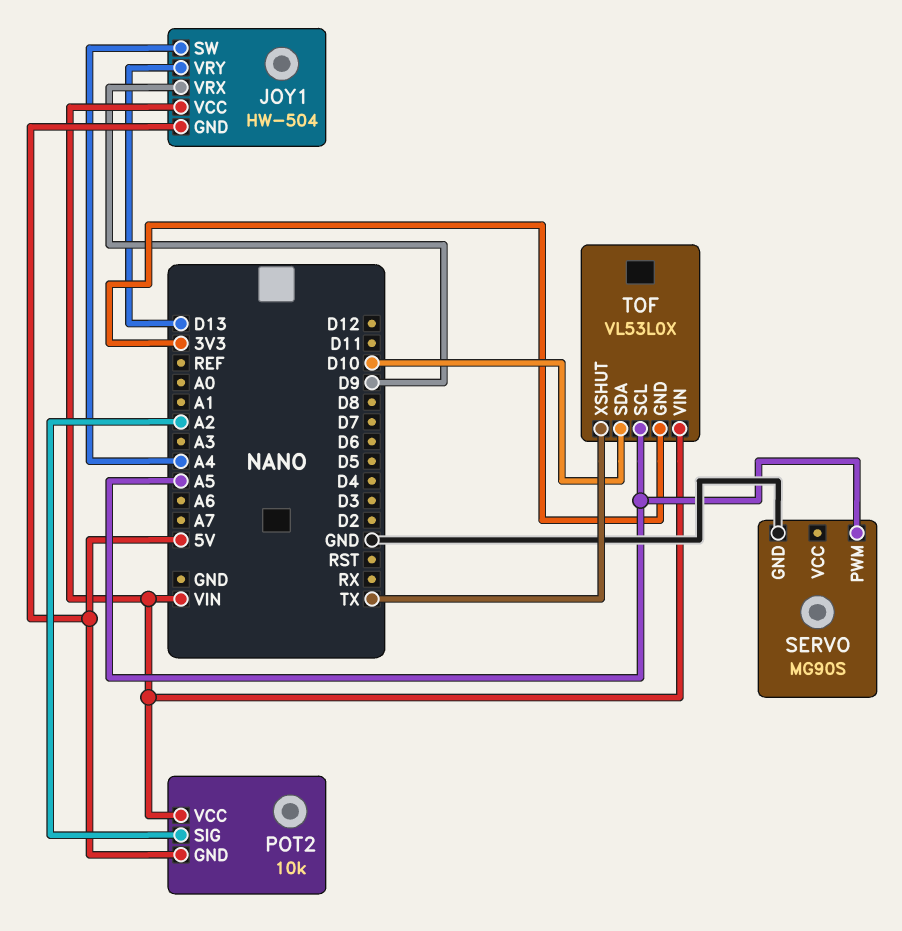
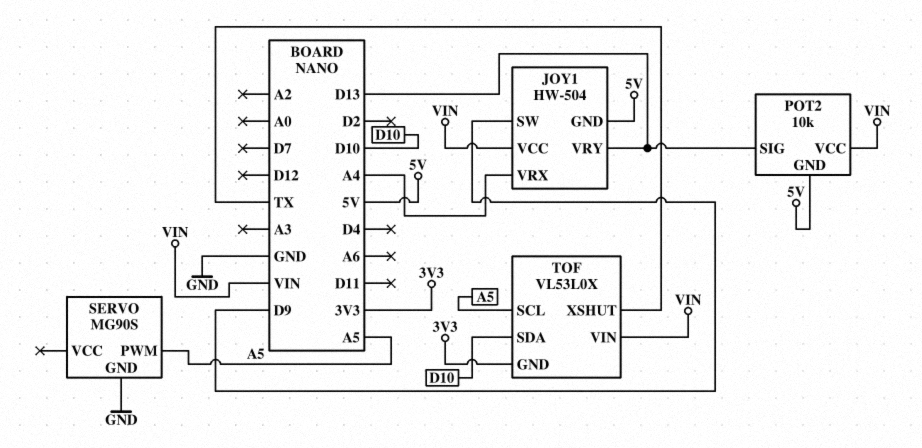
JOY1 pin SW: A4 -> D9
JOY1 pin VRX: D9 -> A4
POT2 pin SIG: A2 -> D13

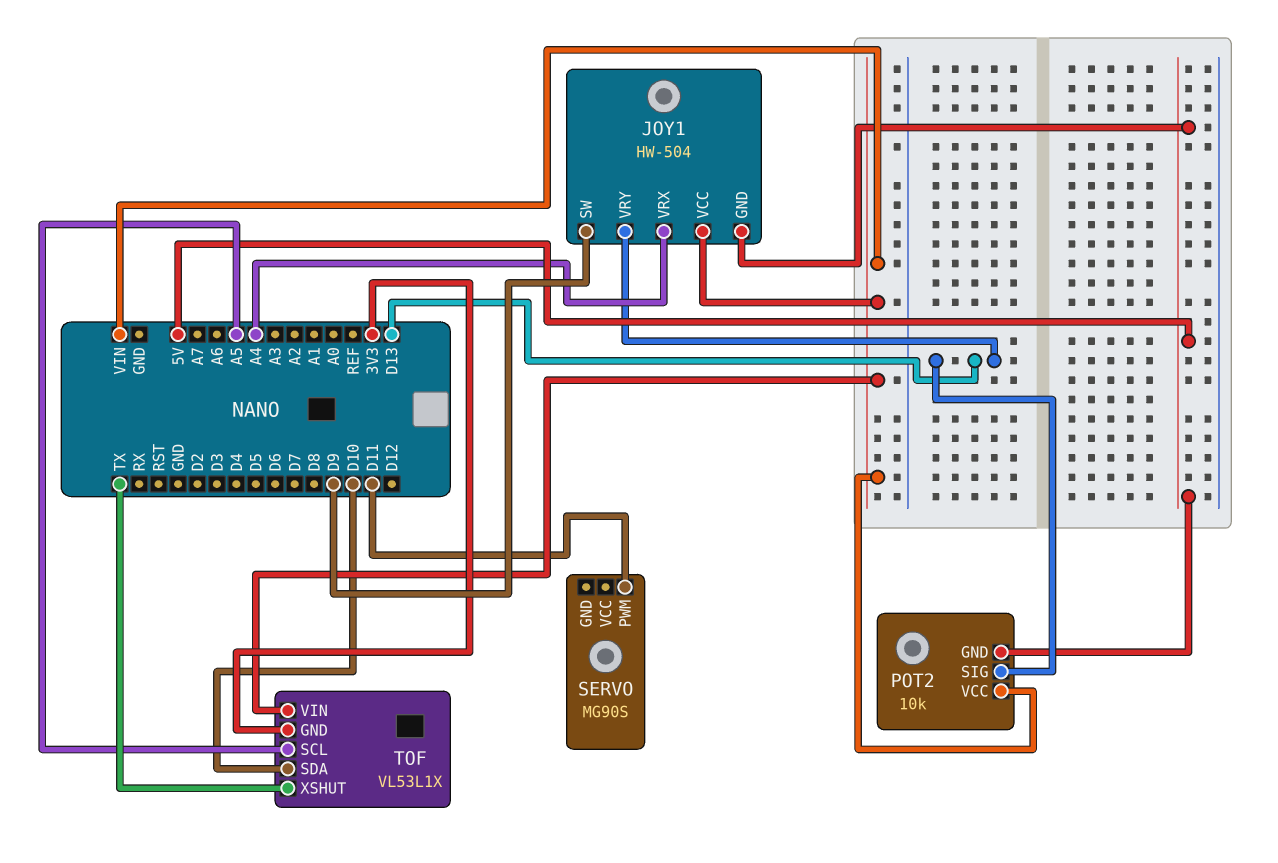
SERVO pin GND: GND -> none
SERVO pin PWM: A5 -> D11
TOF: VL53L0X -> VL53L1X

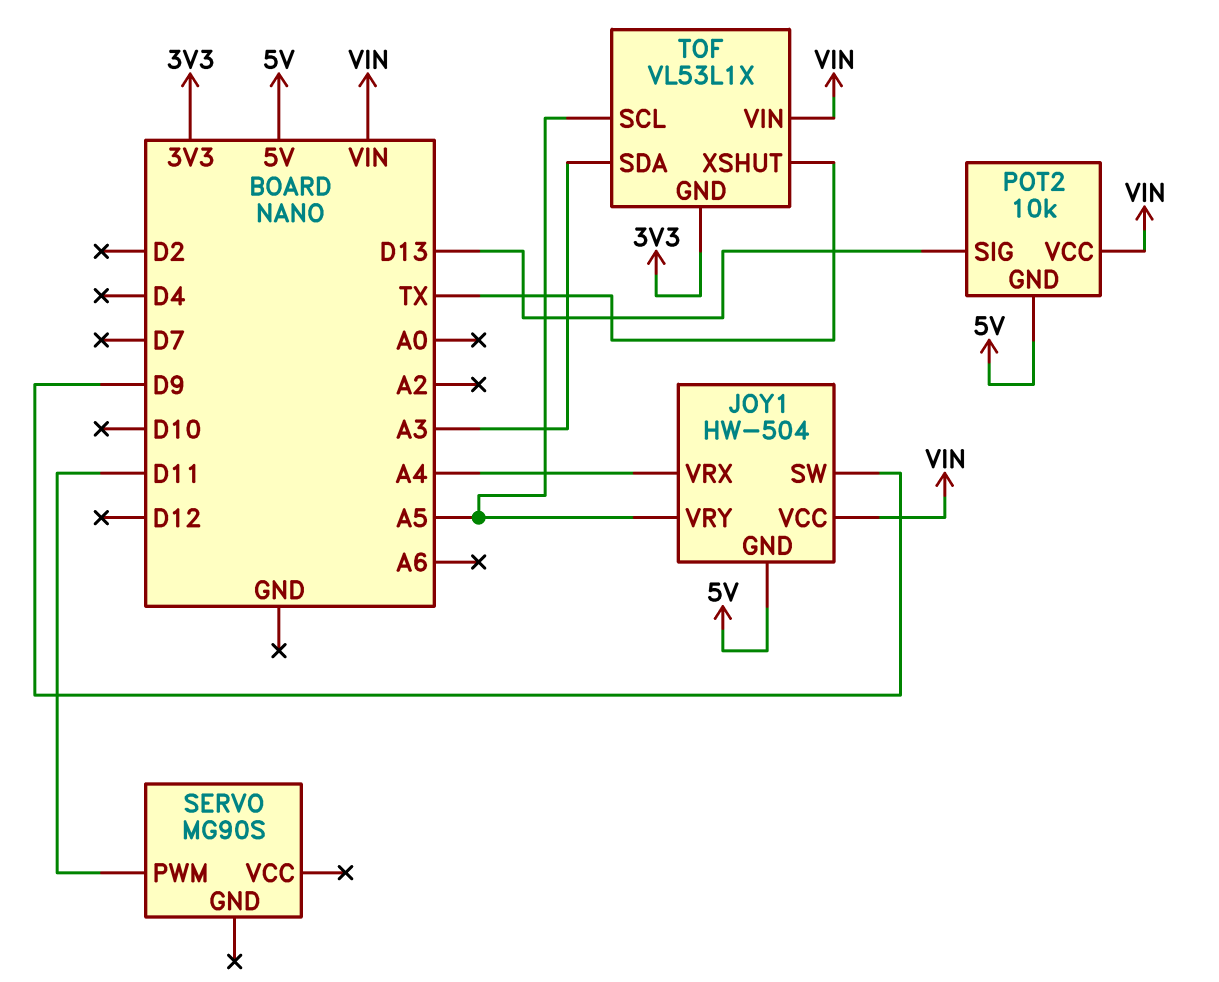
JOY1 pin VRY: D13 -> A5
TOF pin SDA: D10 -> A3

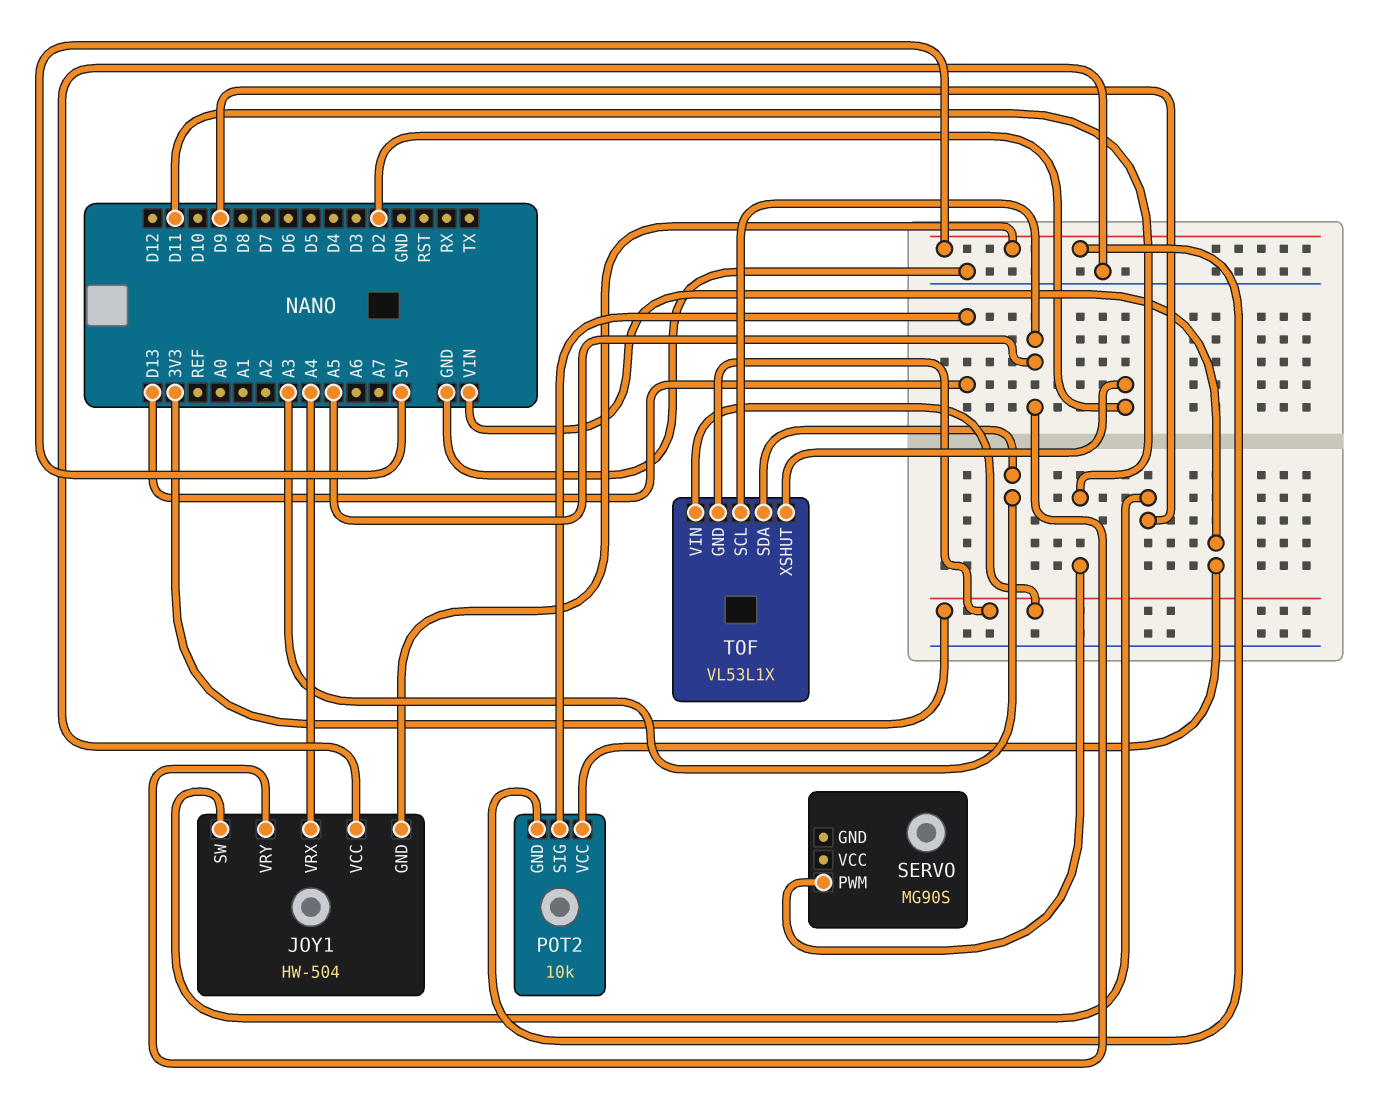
JOY1 pin VCC: VIN -> GND
TOF pin VIN: VIN -> 3V3
TOF pin XSHUT: TX -> D2

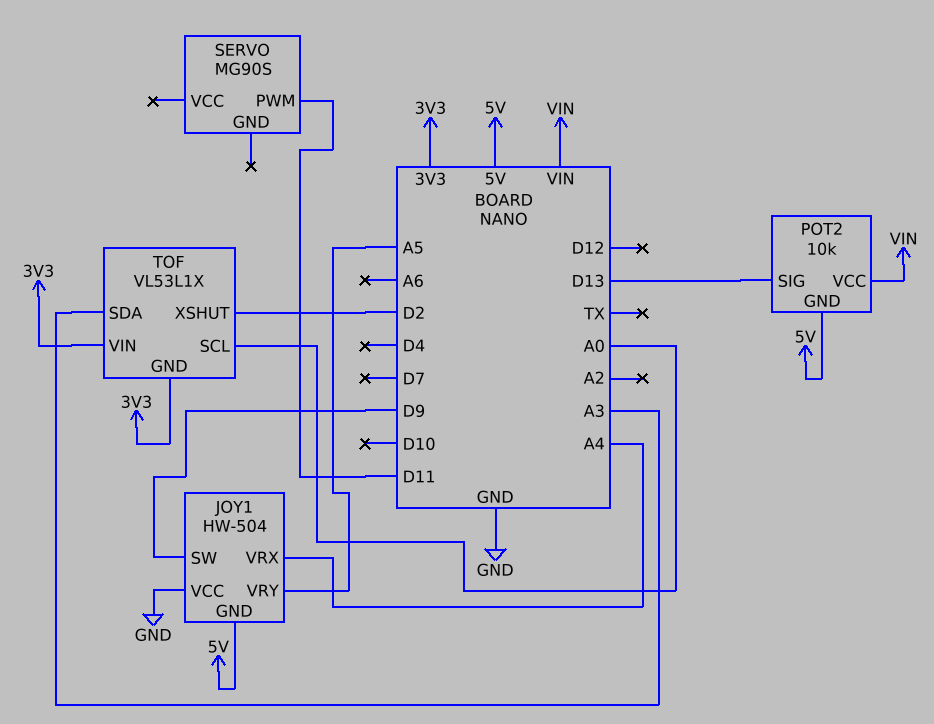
TOF pin SCL: A5 -> A0

